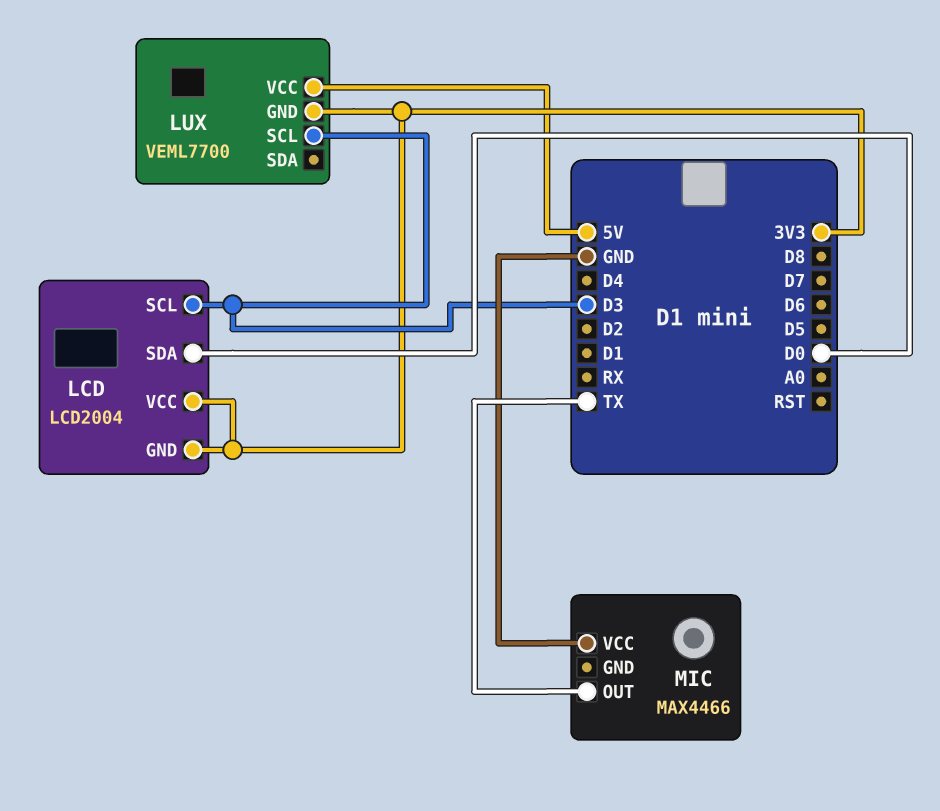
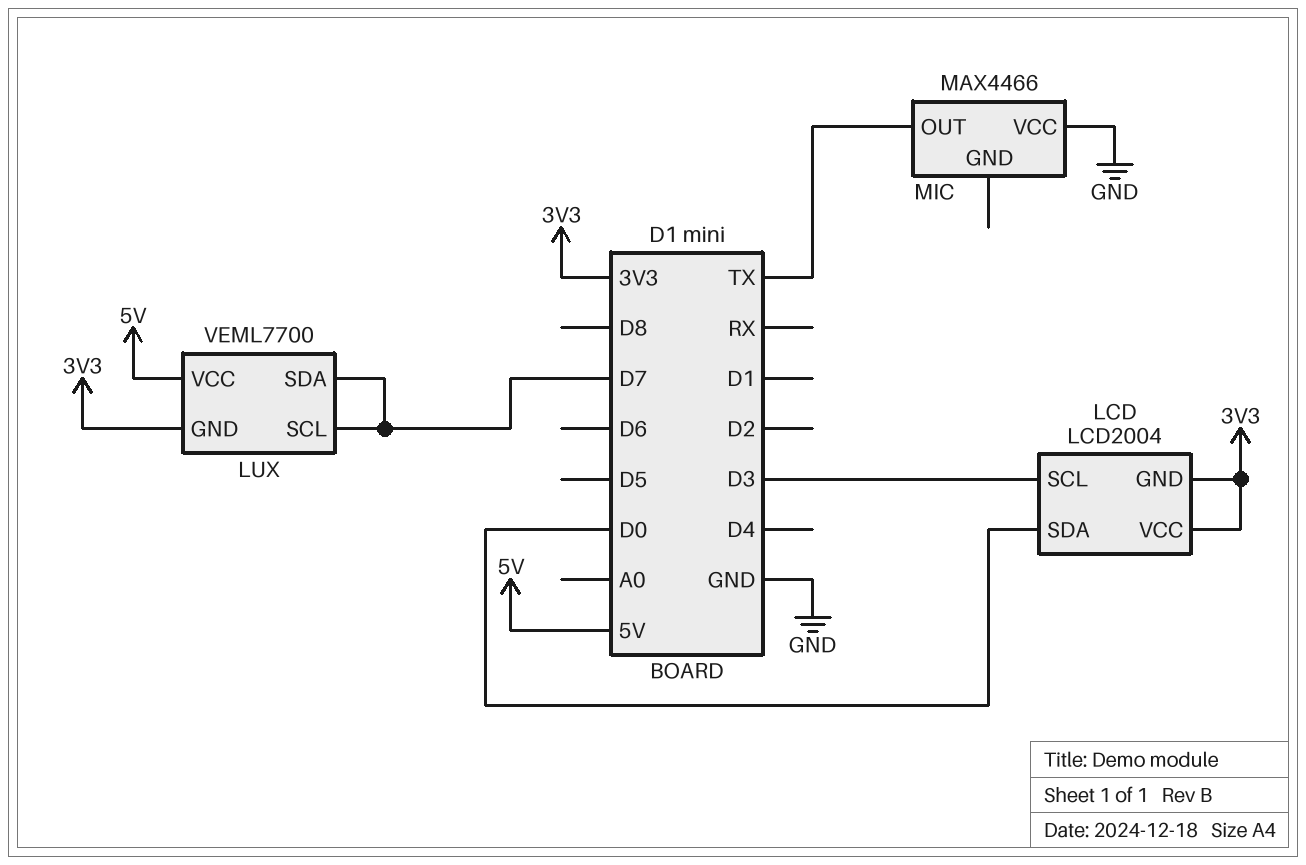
LUX pin SCL: D3 -> D7
LUX pin SDA: none -> D7

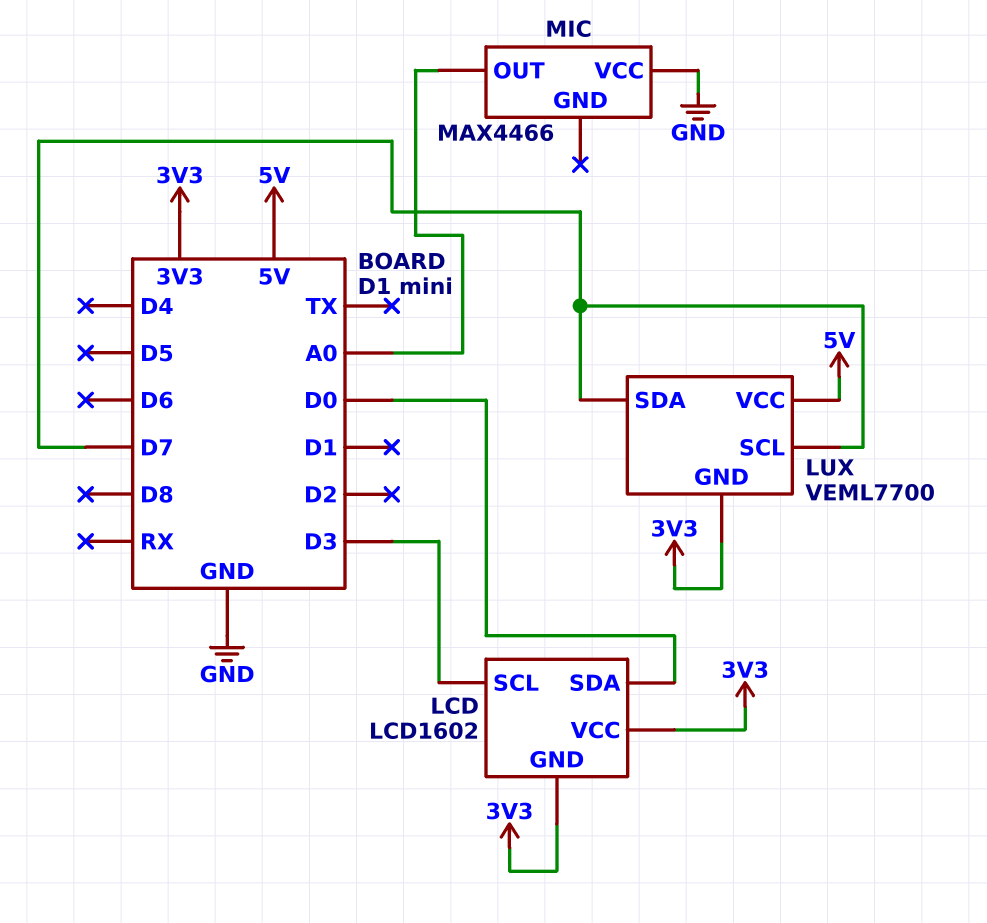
LCD: LCD2004 -> LCD1602
MIC pin OUT: TX -> A0

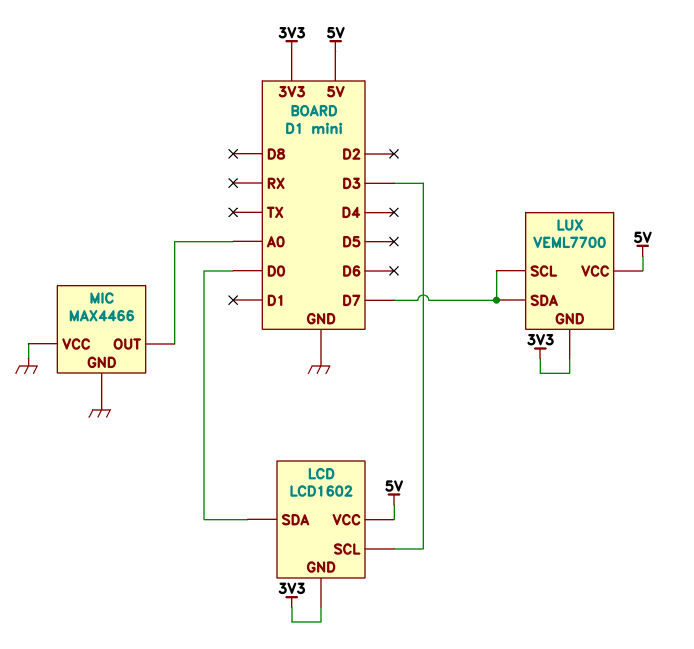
LCD pin VCC: 3V3 -> 5V
MIC pin GND: none -> GND

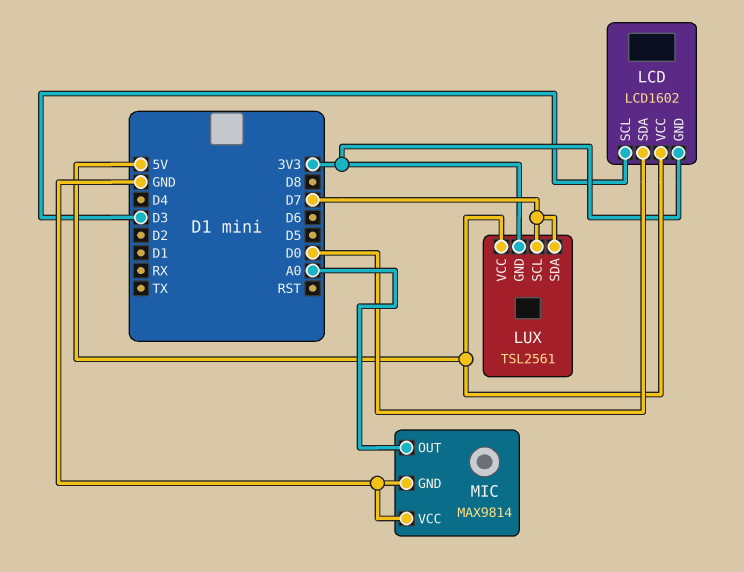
LUX: VEML7700 -> TSL2561
MIC: MAX4466 -> MAX9814

